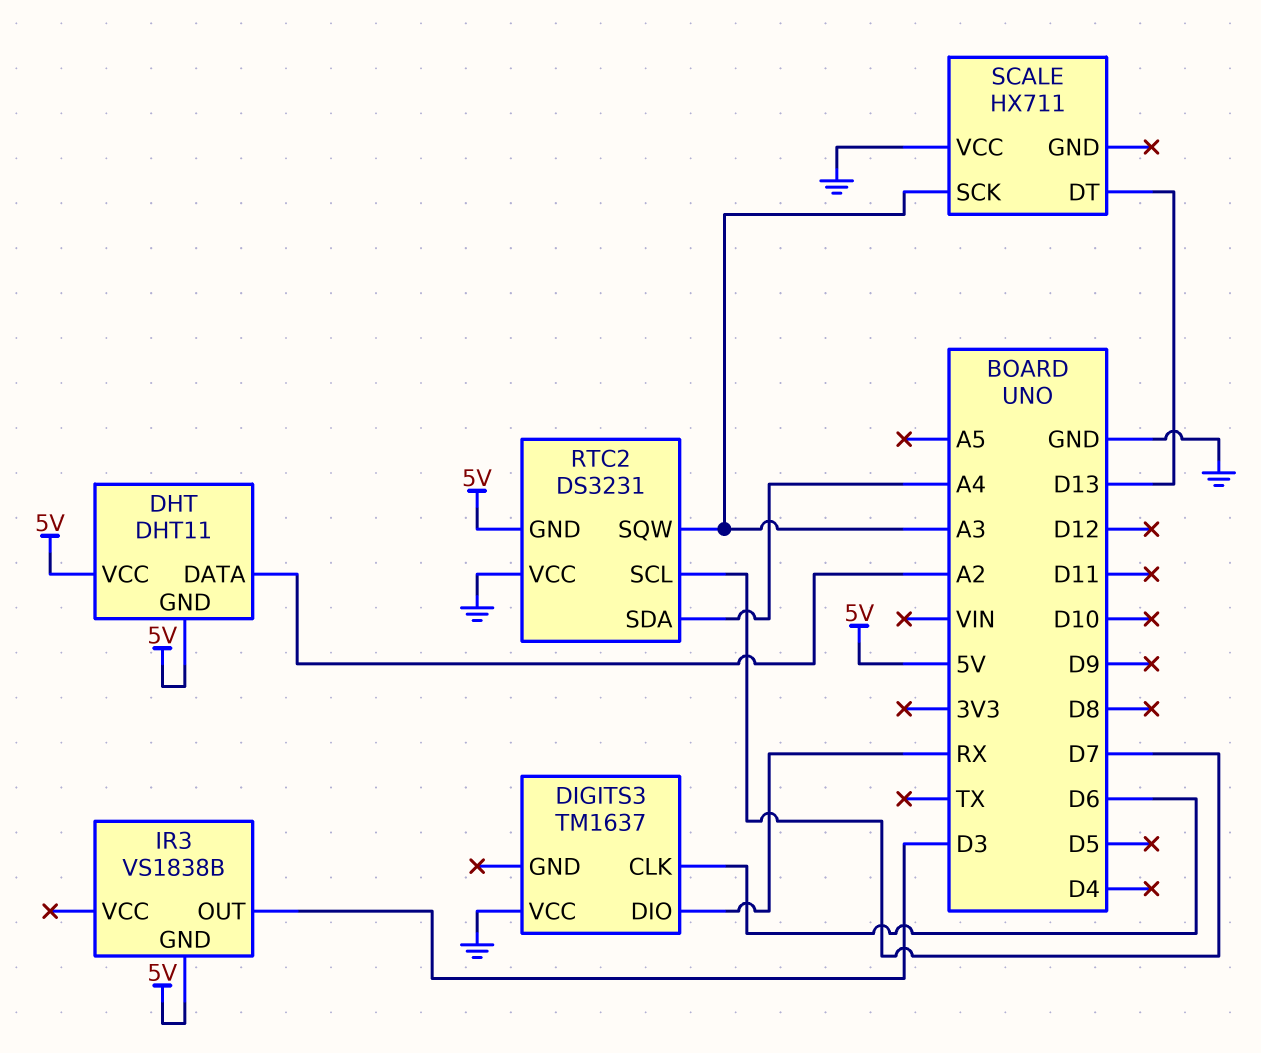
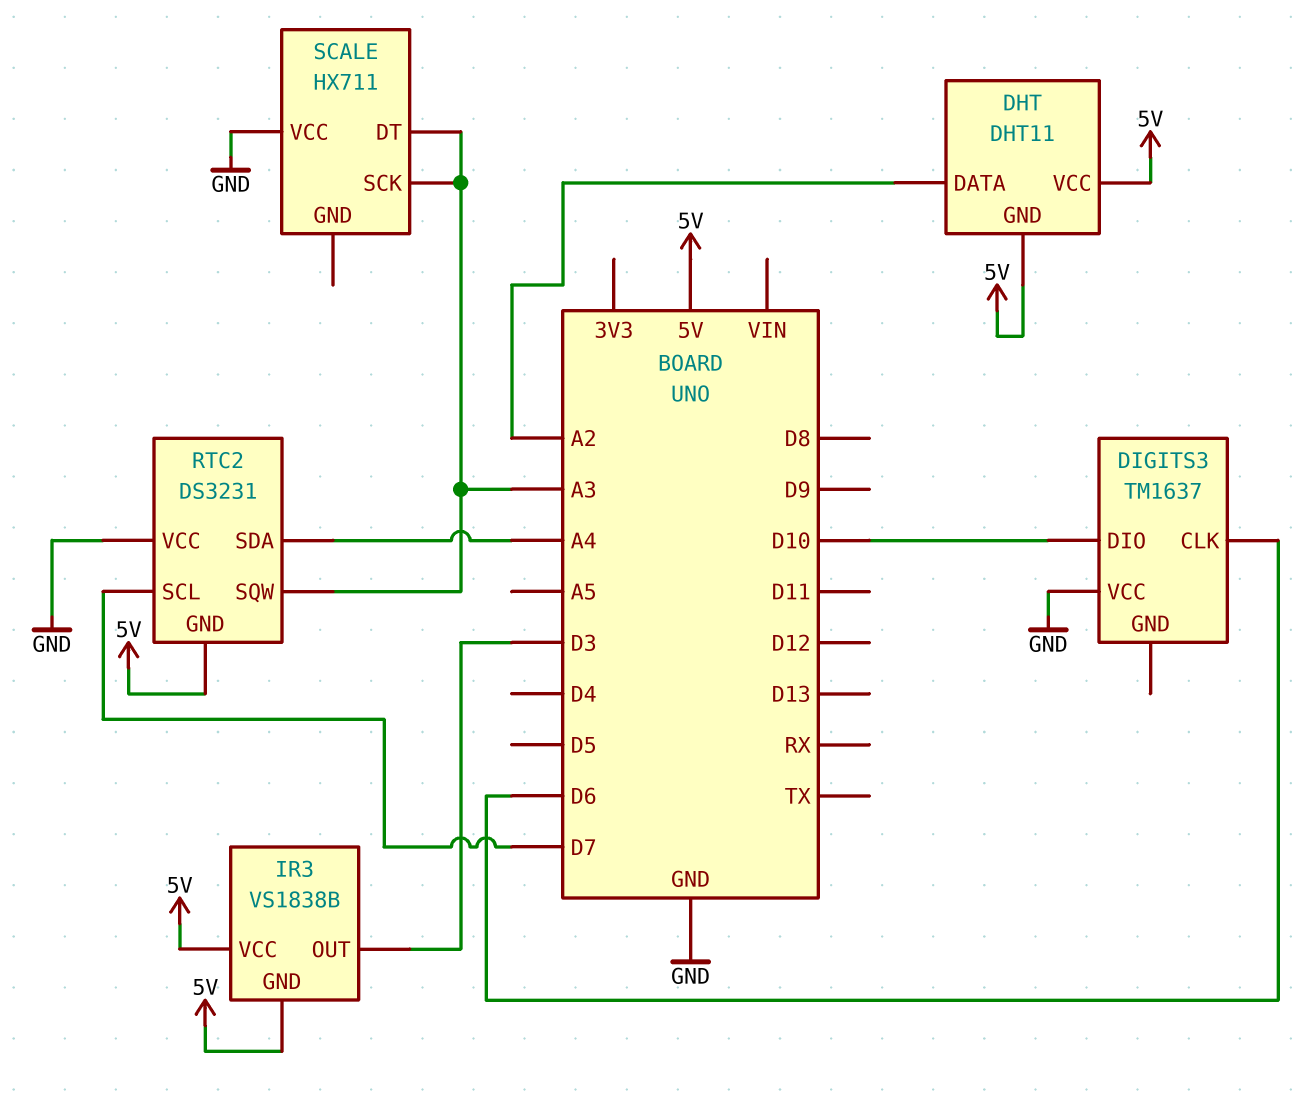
DIGITS3 pin DIO: RX -> D10
IR3 pin VCC: none -> 5V
SCALE pin DT: D13 -> A3

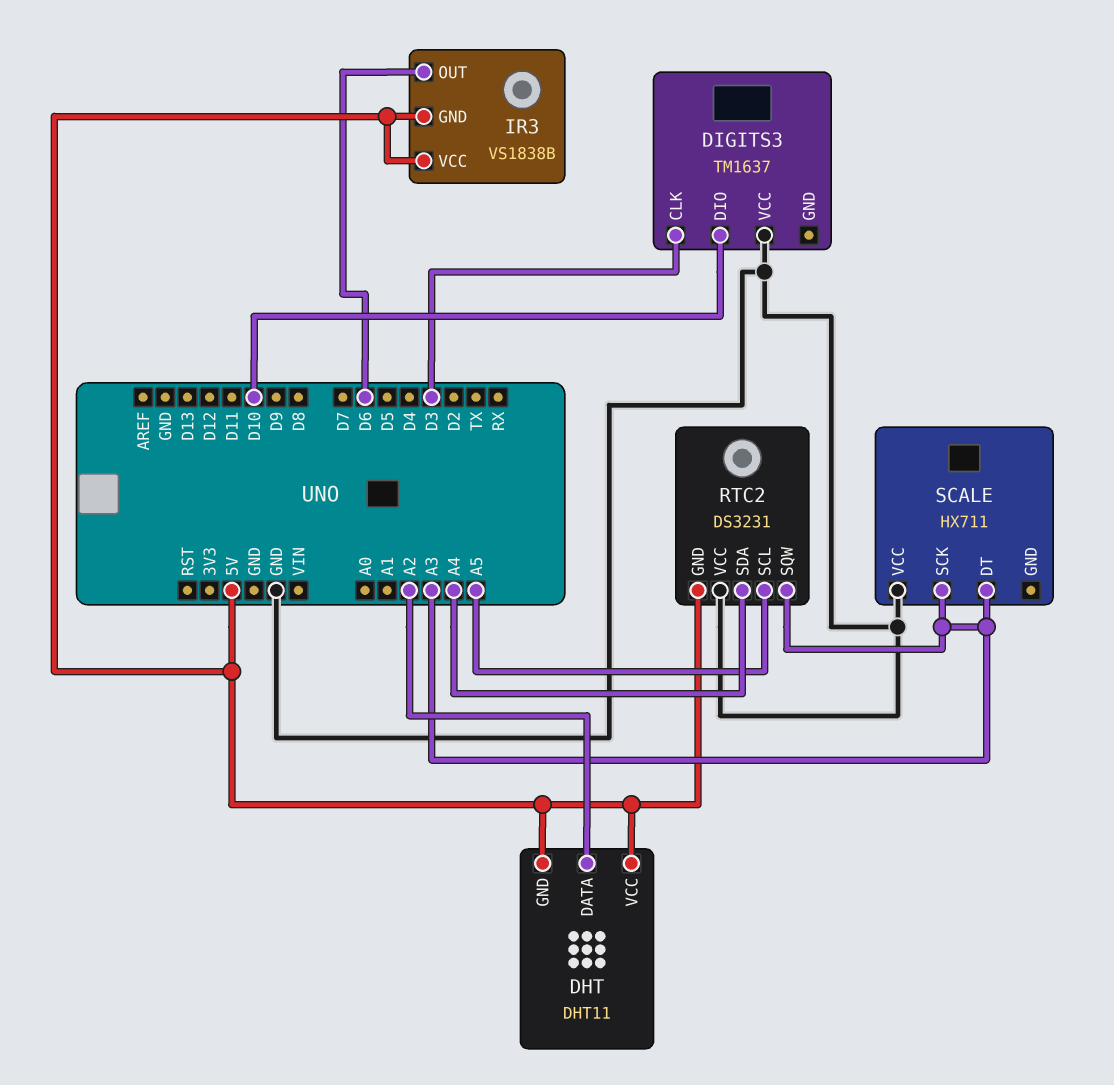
DIGITS3 pin CLK: D6 -> D3
IR3 pin OUT: D3 -> D6
RTC2 pin SCL: D7 -> A5

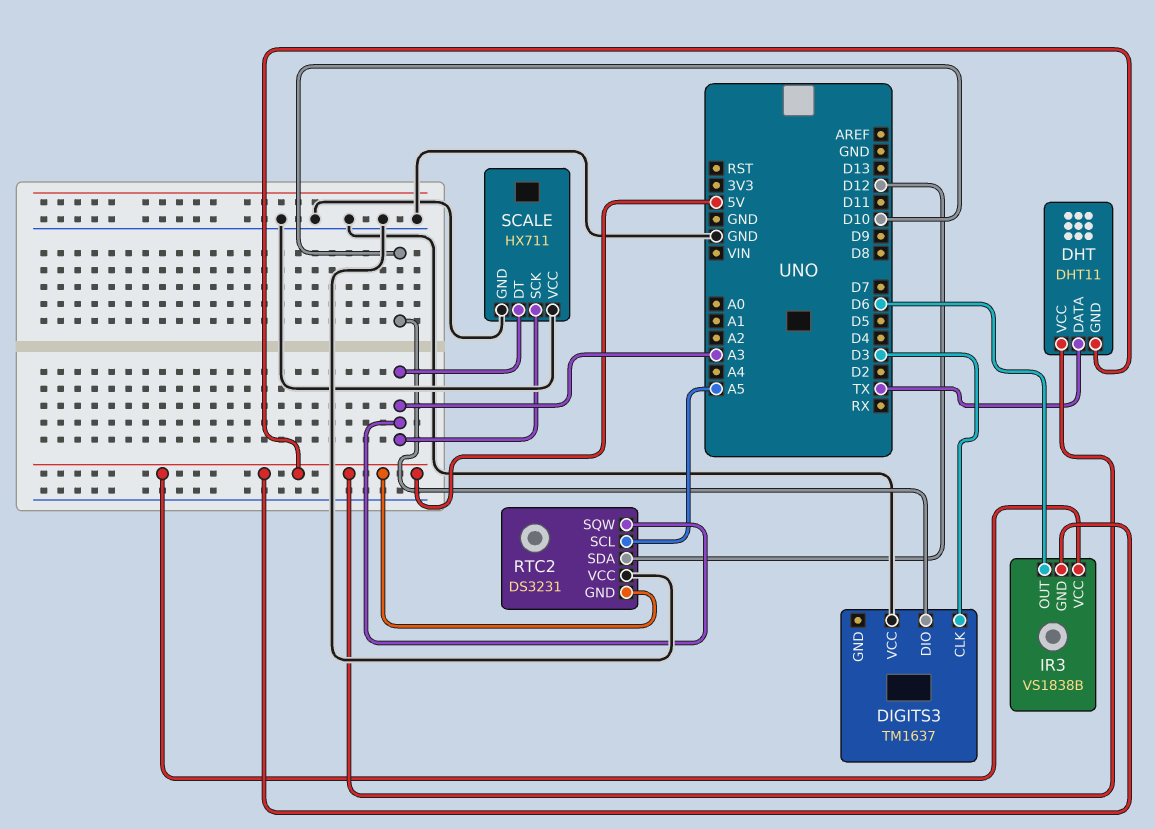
DHT pin DATA: A2 -> TX
RTC2 pin SDA: A4 -> D12
SCALE pin GND: none -> GND

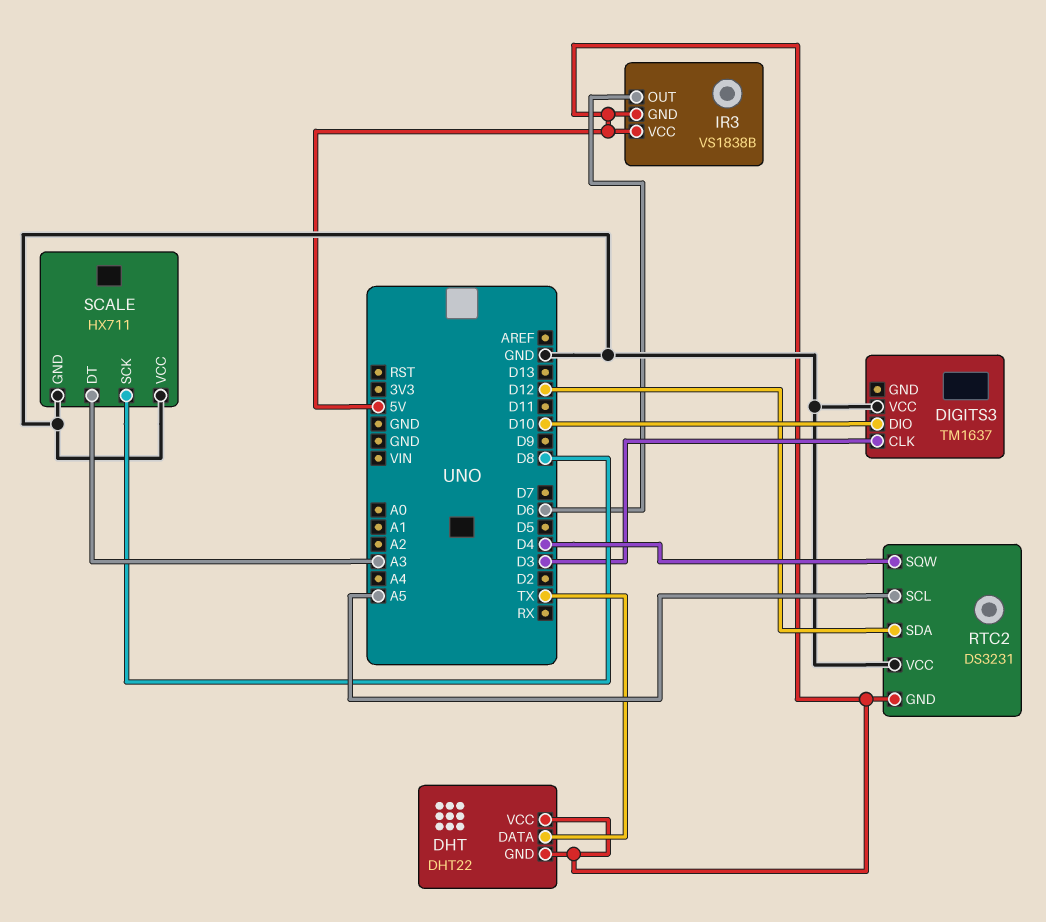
DHT: DHT11 -> DHT22
RTC2 pin SQW: A3 -> D4
SCALE pin SCK: A3 -> D8

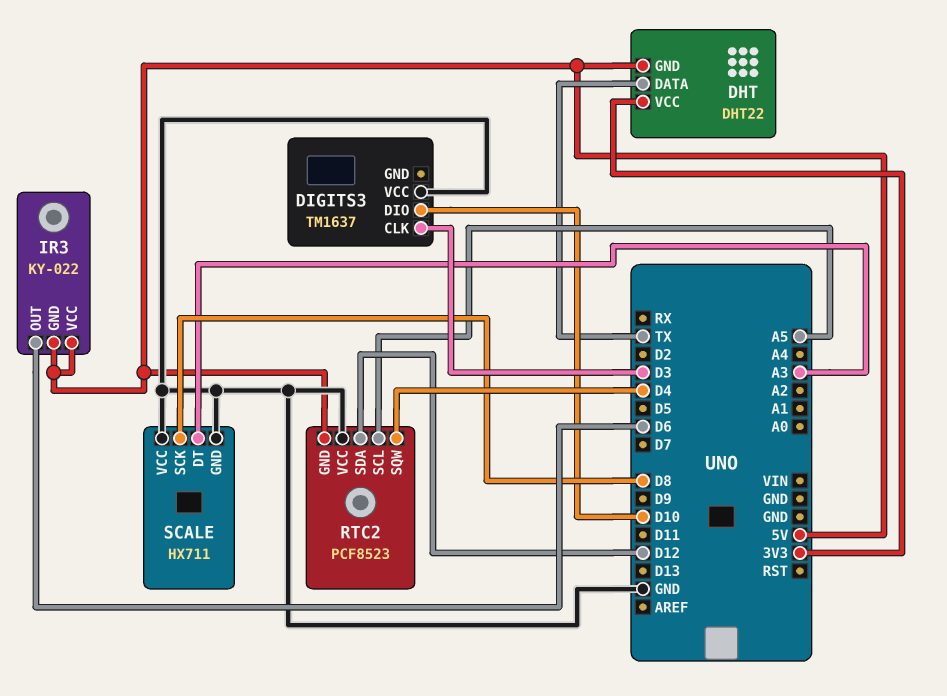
DHT pin VCC: 5V -> 3V3
IR3: VS1838B -> KY-022
RTC2: DS3231 -> PCF8523

